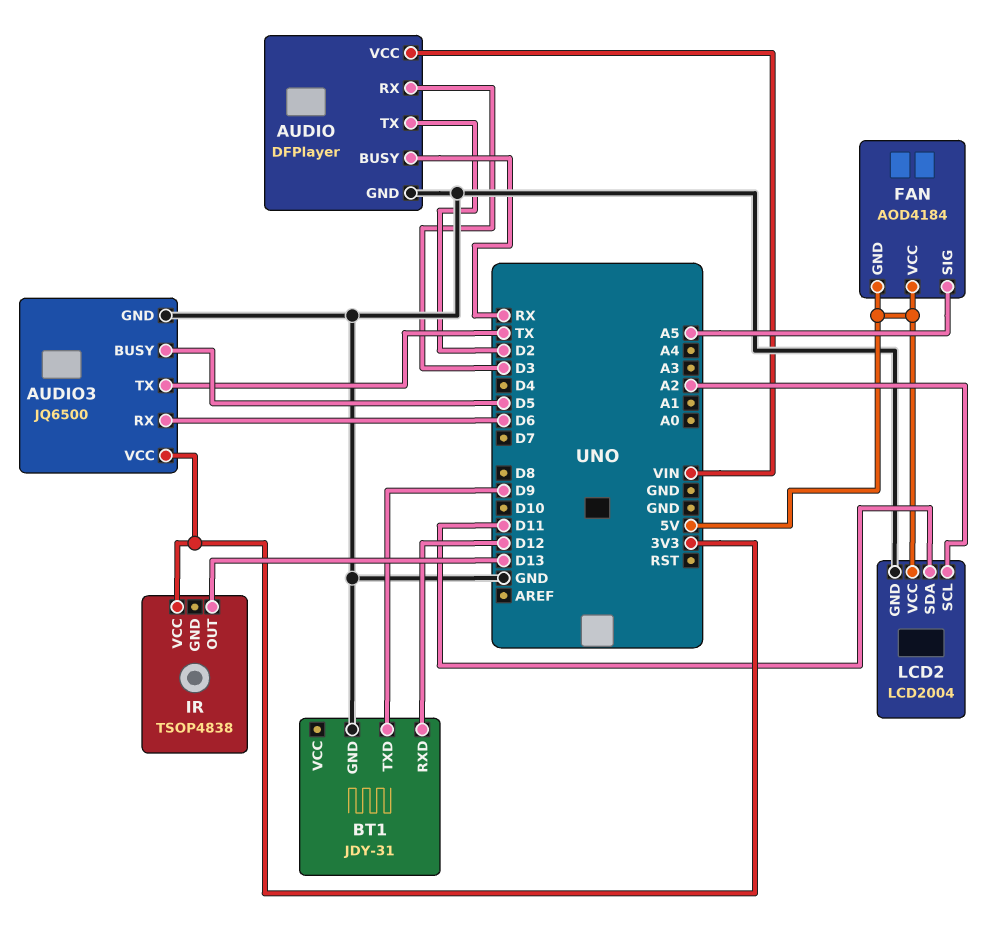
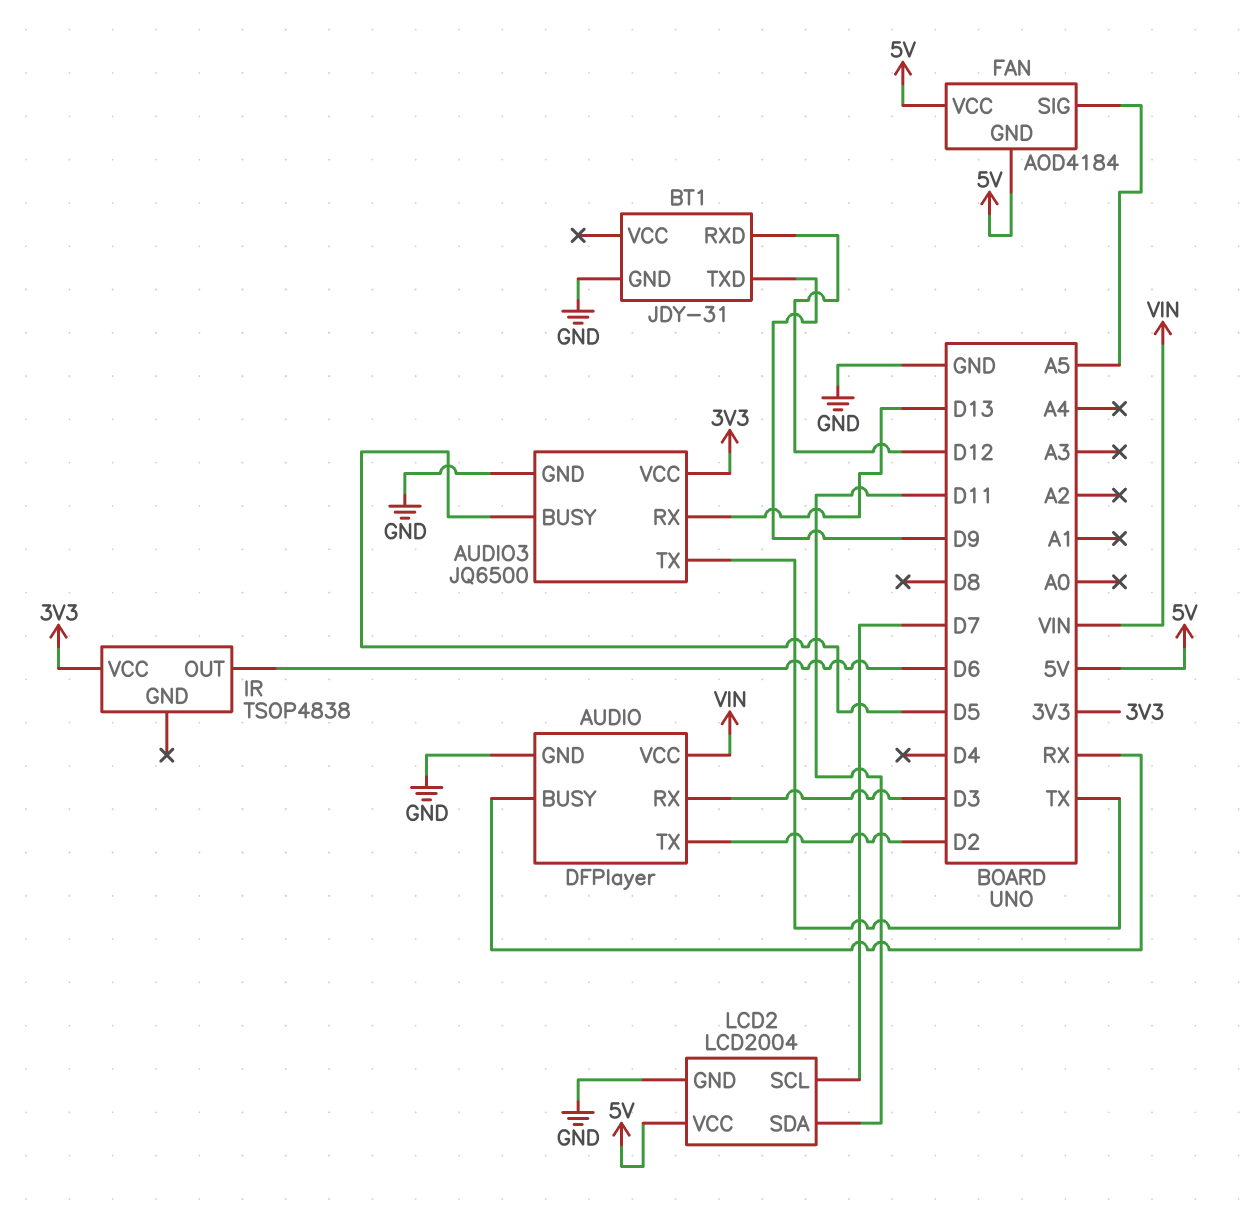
AUDIO3 pin RX: D6 -> D13
IR pin OUT: D13 -> D6
LCD2 pin SCL: A2 -> D7

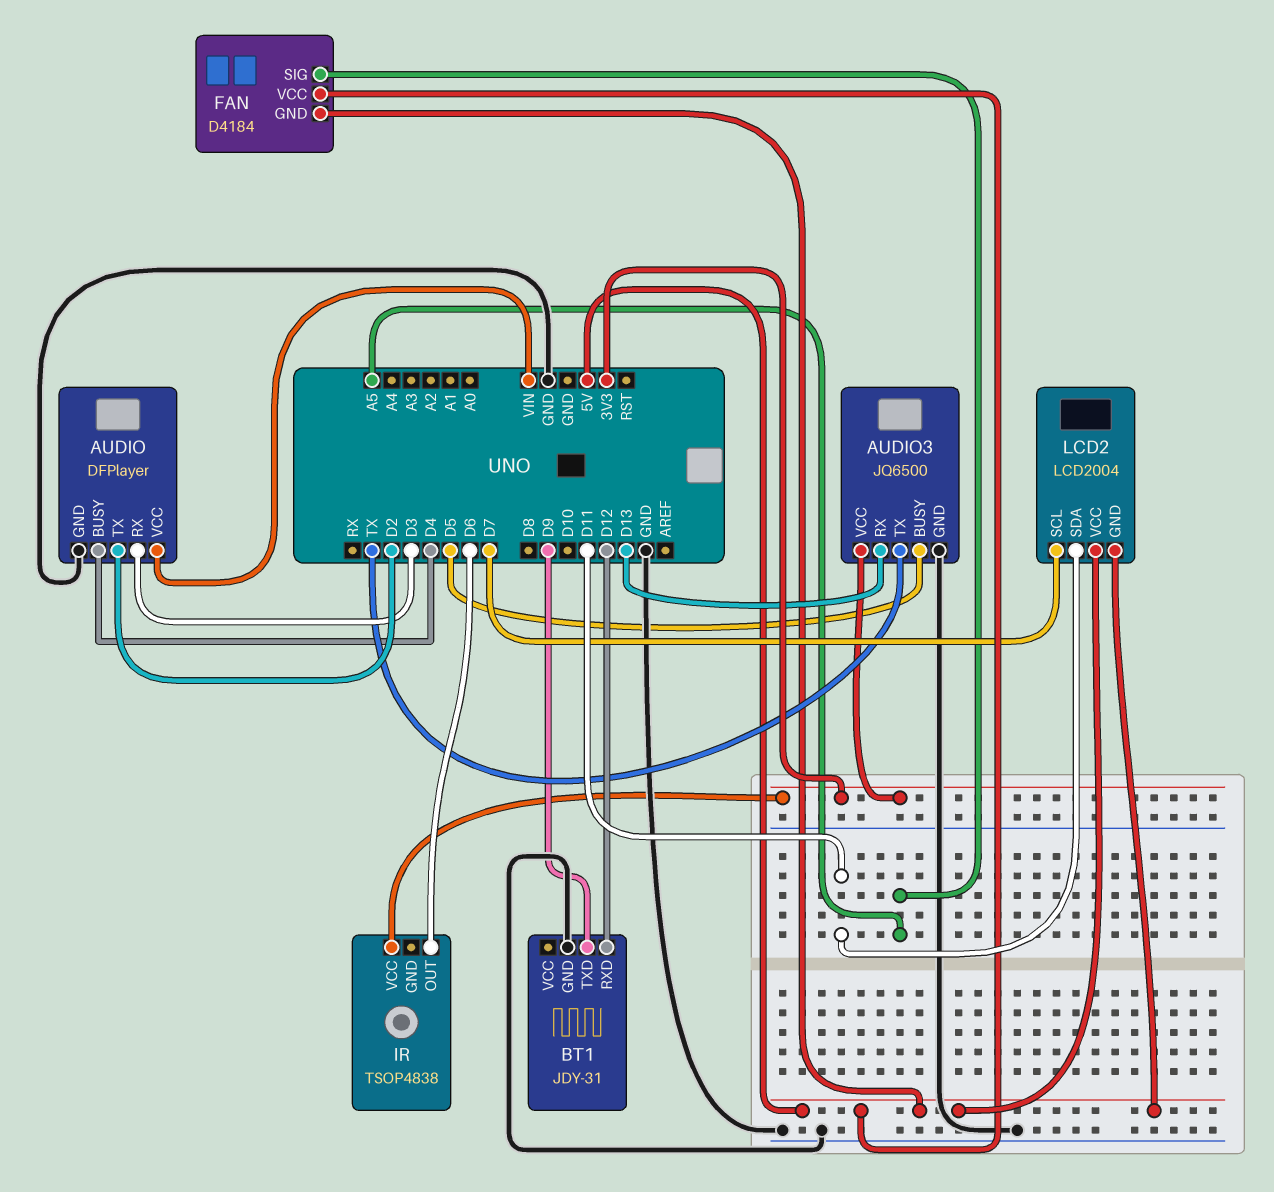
AUDIO pin BUSY: RX -> D4
FAN: AOD4184 -> D4184
LCD2 pin GND: GND -> 5V

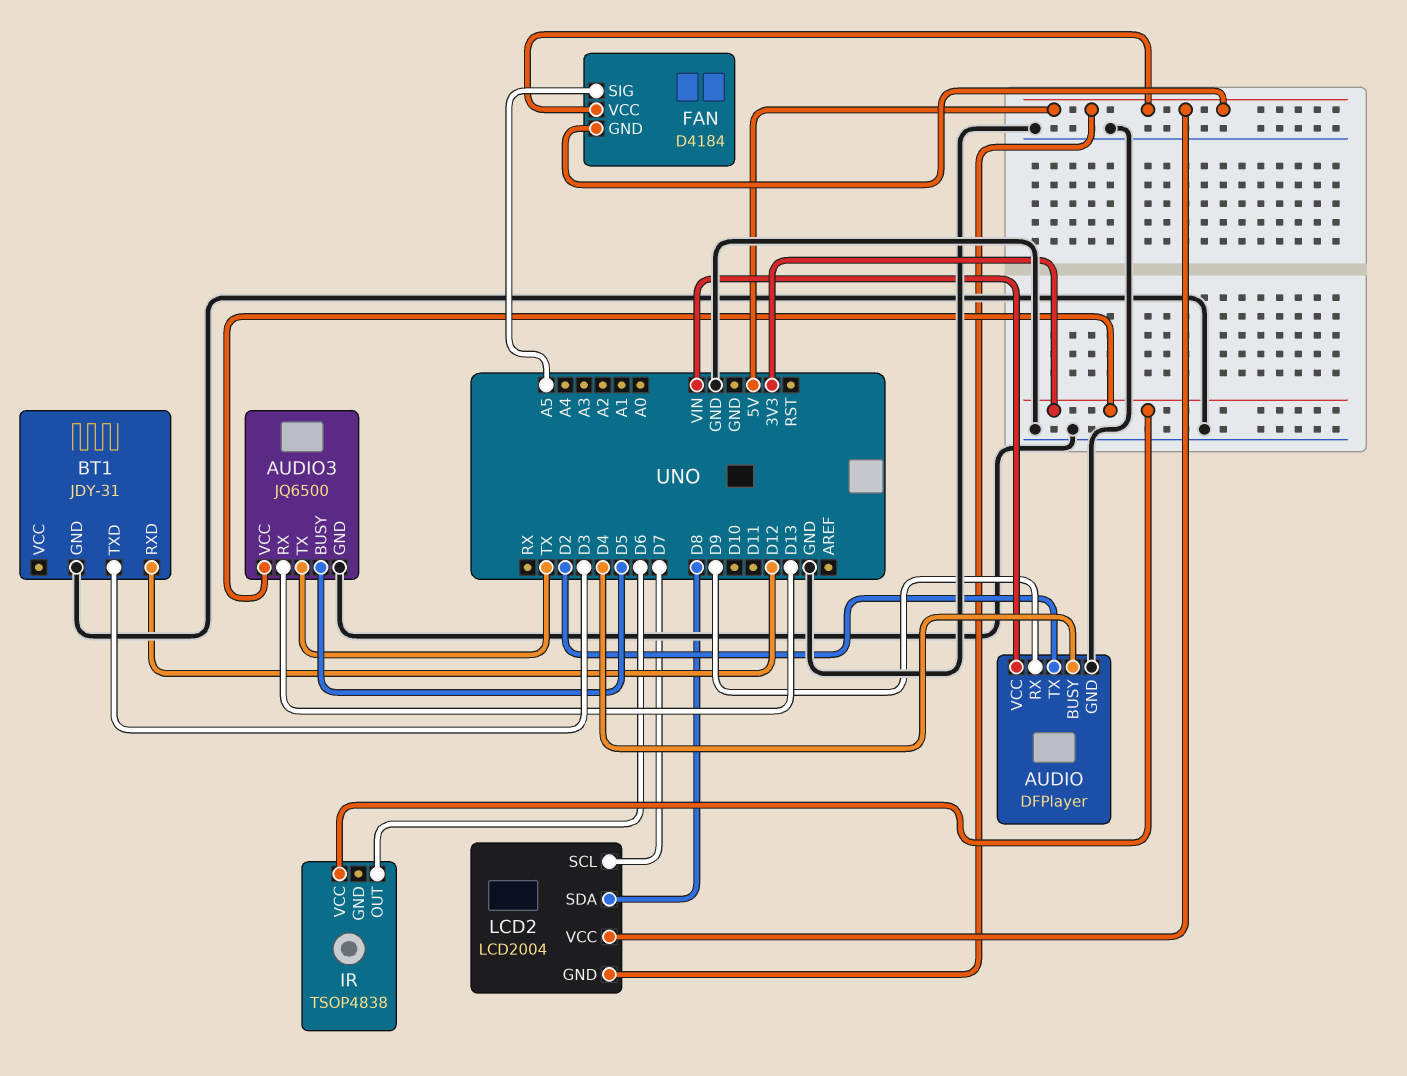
AUDIO pin RX: D3 -> D9
BT1 pin TXD: D9 -> D3
LCD2 pin SDA: D11 -> D8

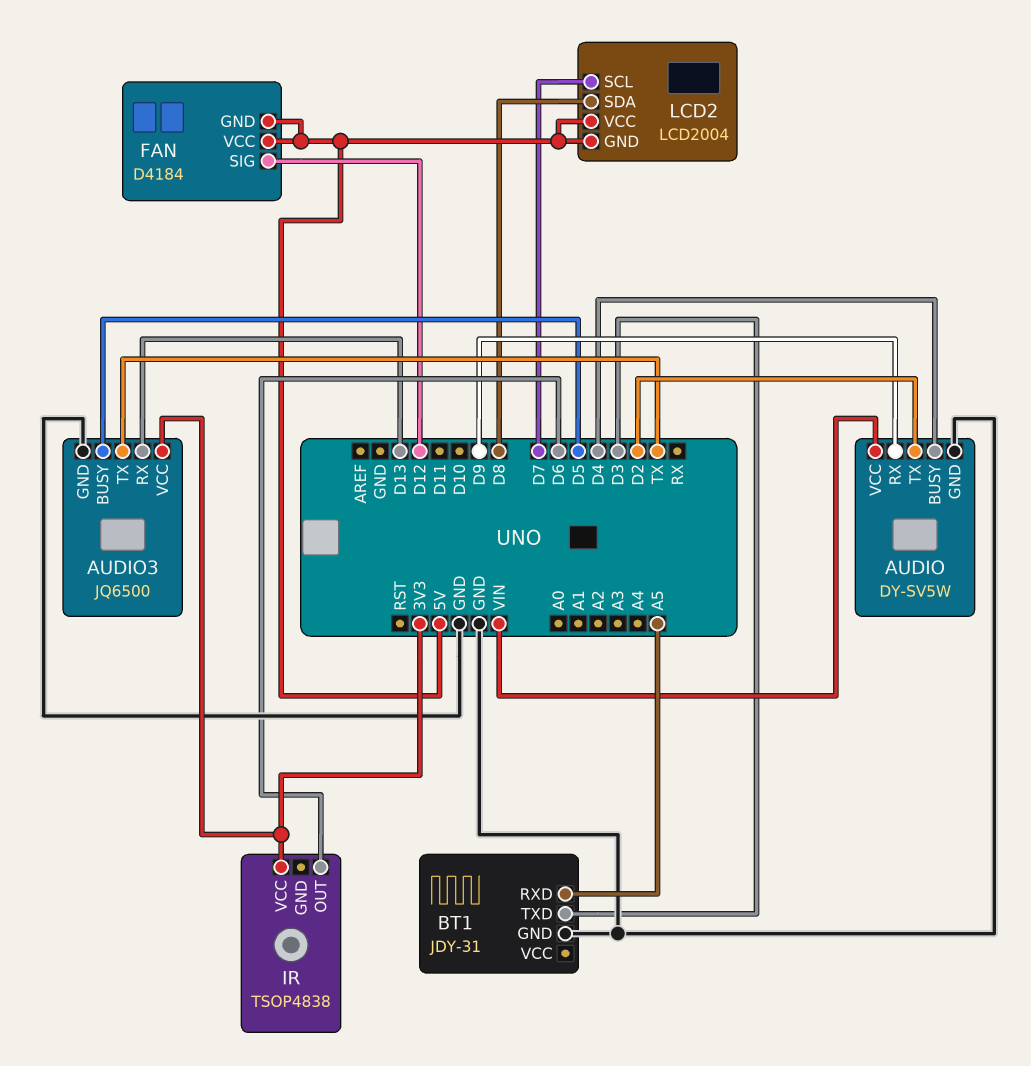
AUDIO: DFPlayer -> DY-SV5W
BT1 pin RXD: D12 -> A5
FAN pin SIG: A5 -> D12

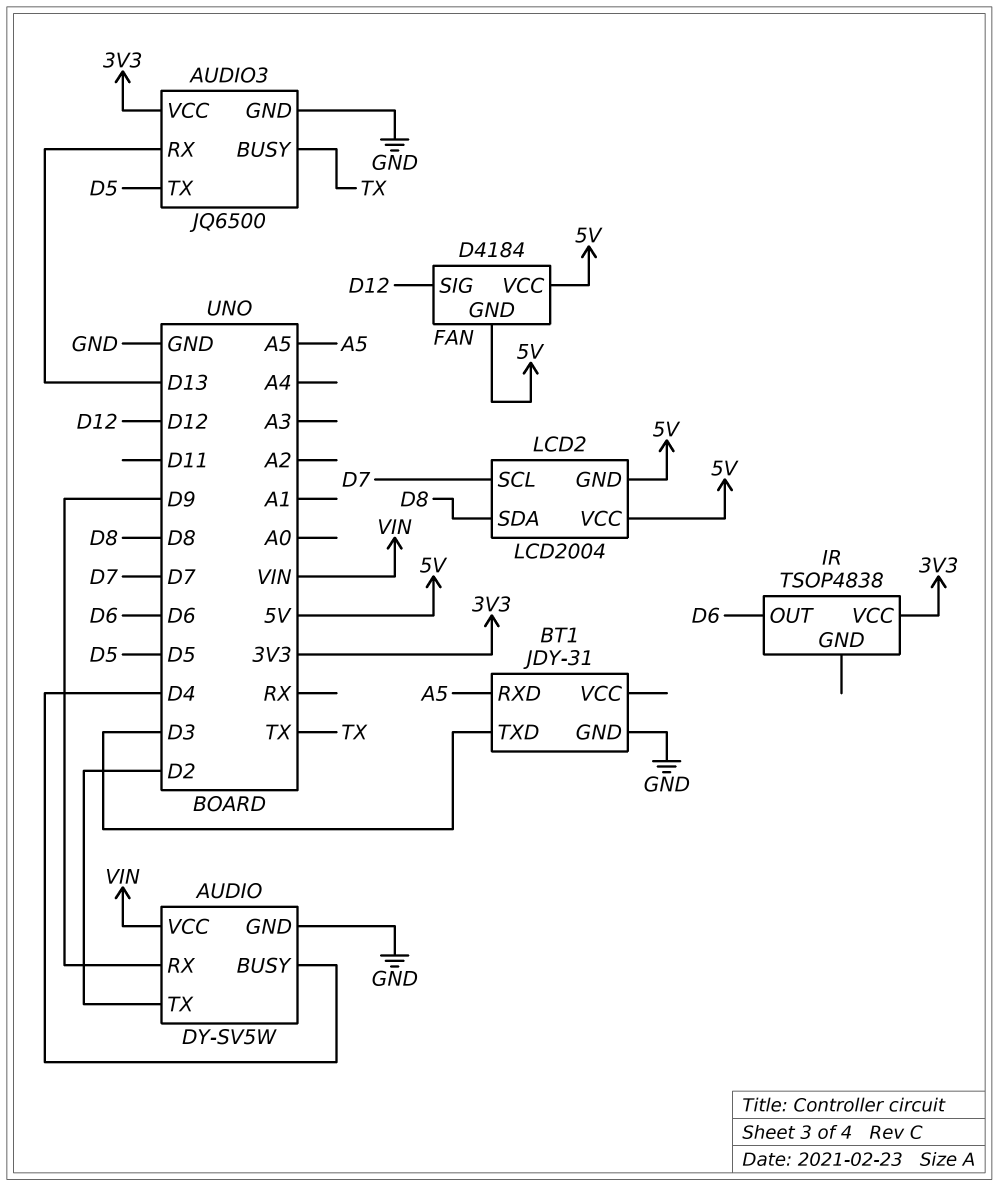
AUDIO3 pin BUSY: D5 -> TX
AUDIO3 pin TX: TX -> D5

